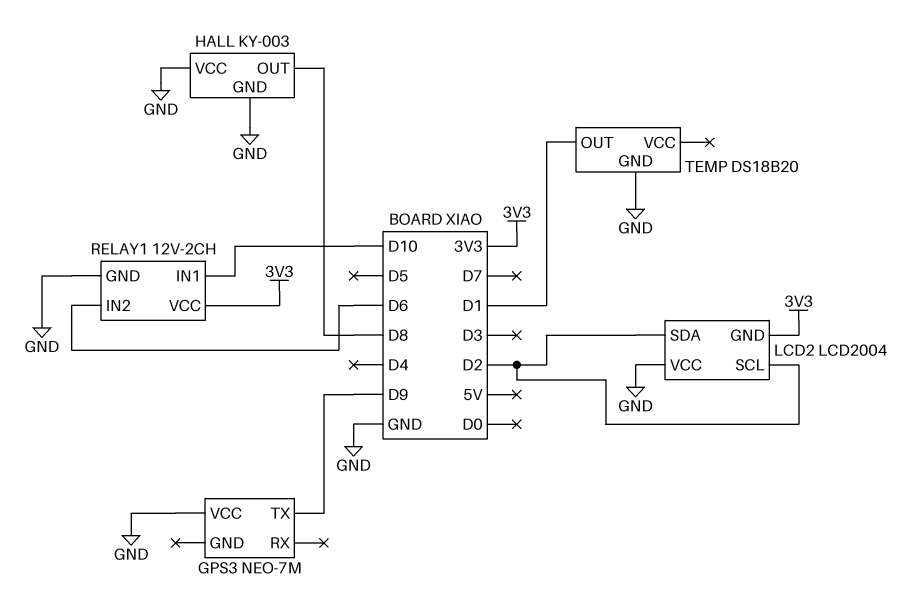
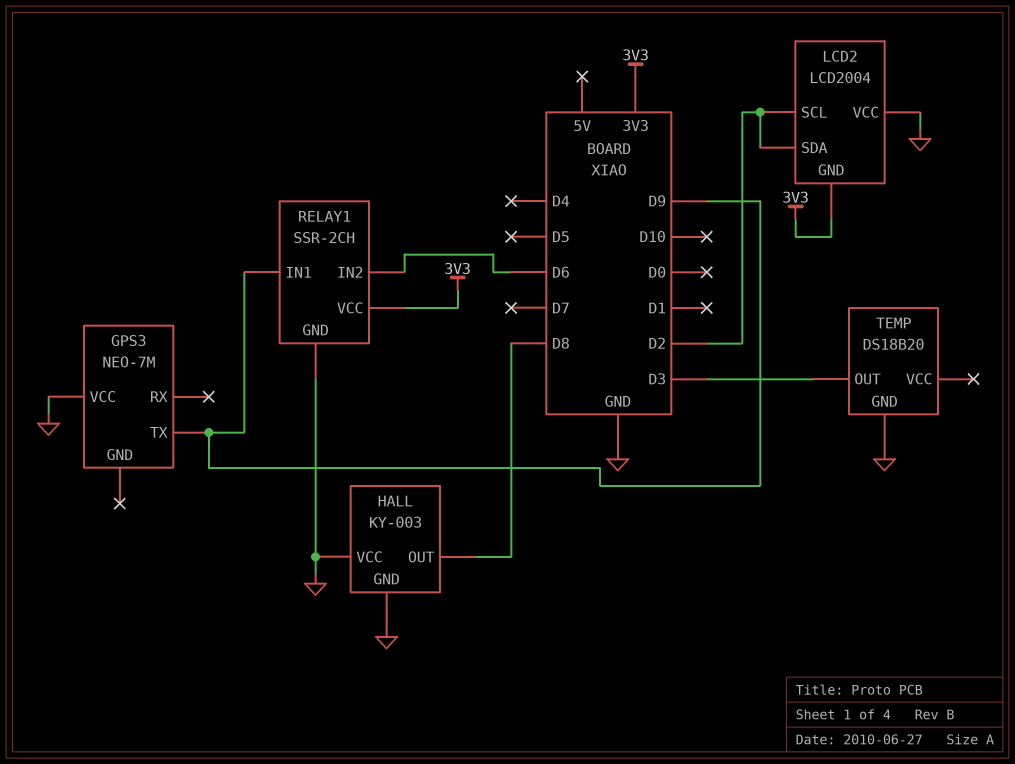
RELAY1: 12V-2CH -> SSR-2CH
RELAY1 pin IN1: D10 -> D9
TEMP pin OUT: D1 -> D3

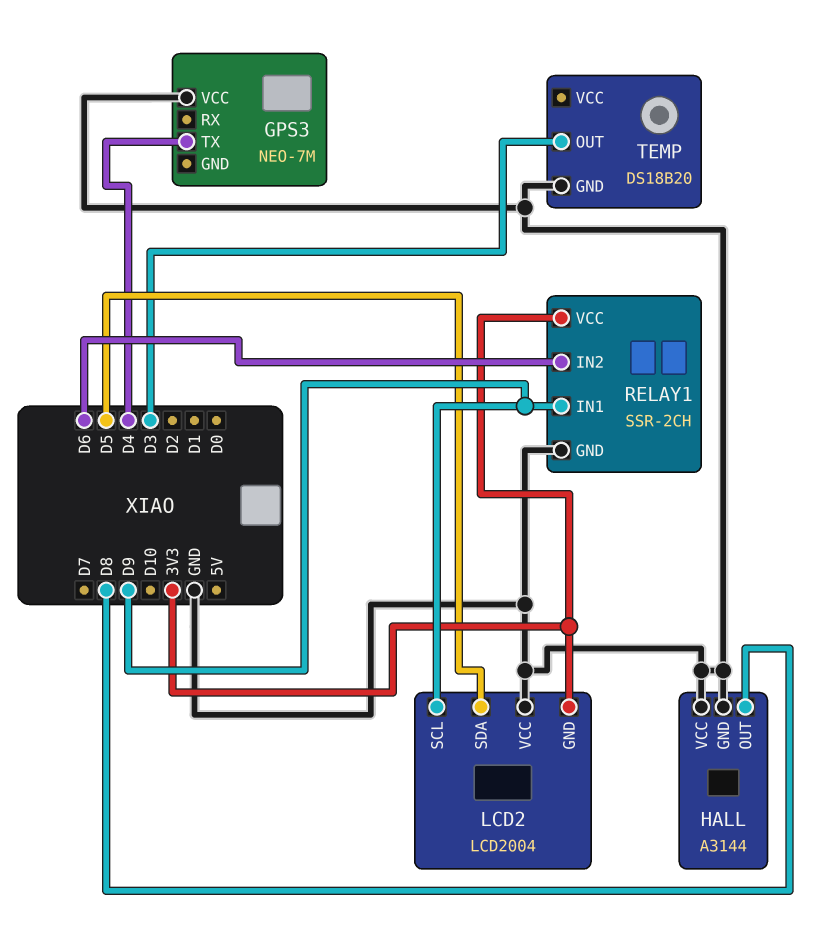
GPS3 pin TX: D9 -> D4
HALL: KY-003 -> A3144
LCD2 pin SCL: D2 -> D9
LCD2 pin SDA: D2 -> D5

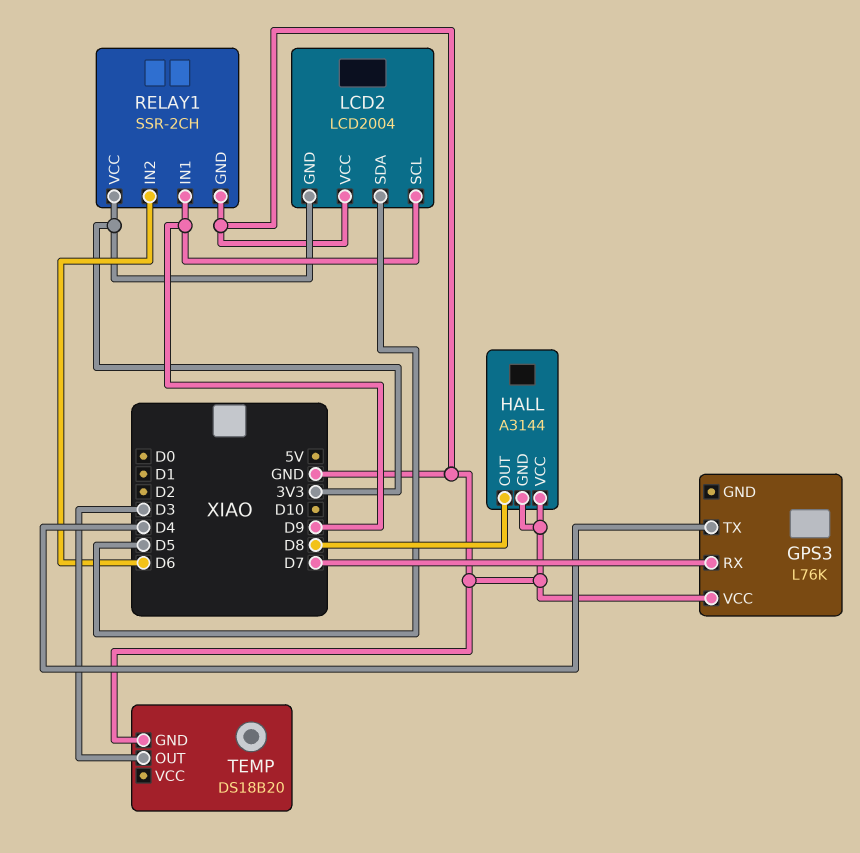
GPS3: NEO-7M -> L76K
GPS3 pin RX: none -> D7

